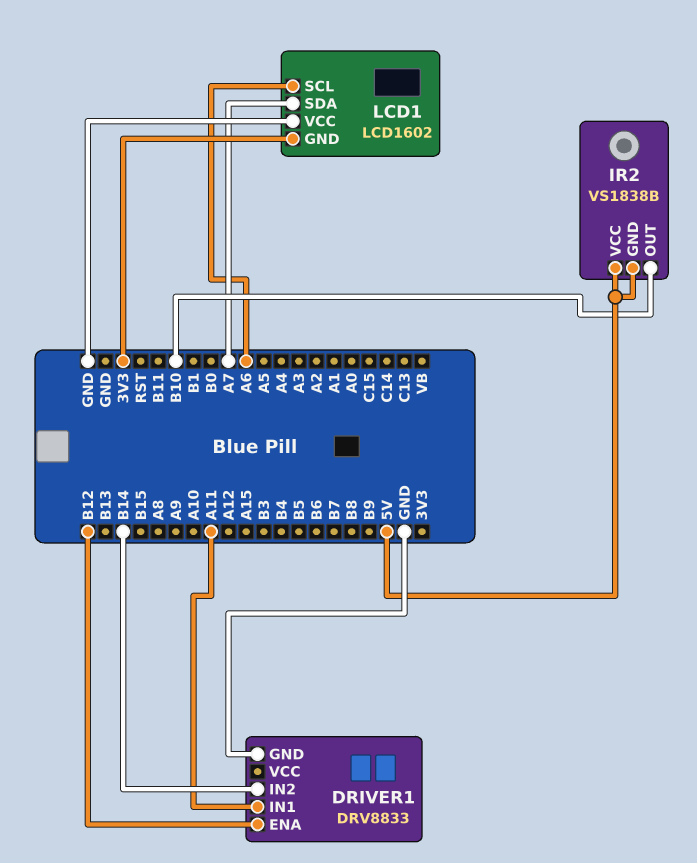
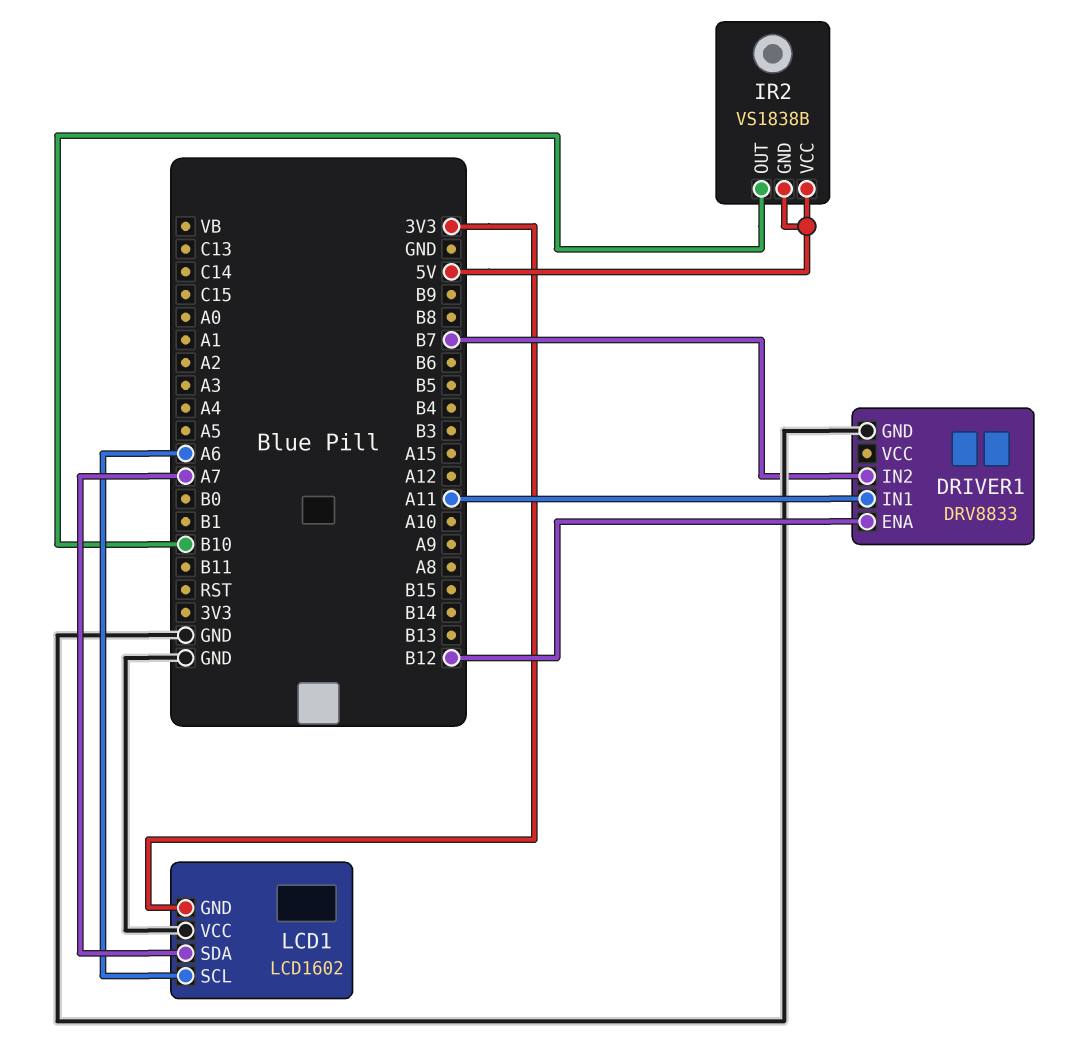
DRIVER1 pin IN2: B14 -> B7

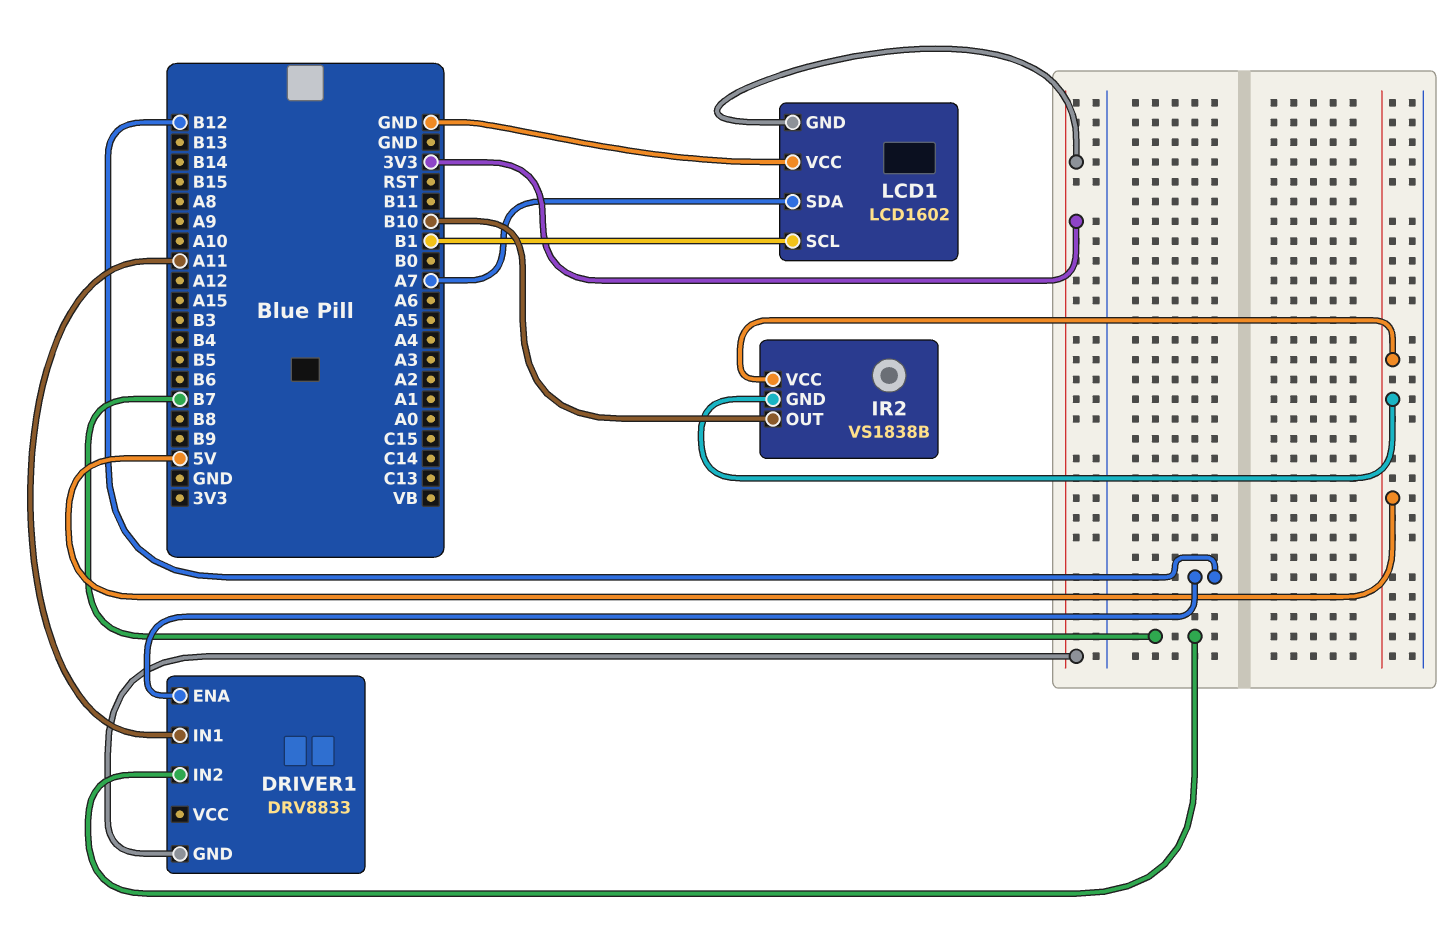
DRIVER1 pin GND: GND -> 3V3
LCD1 pin SCL: A6 -> B1

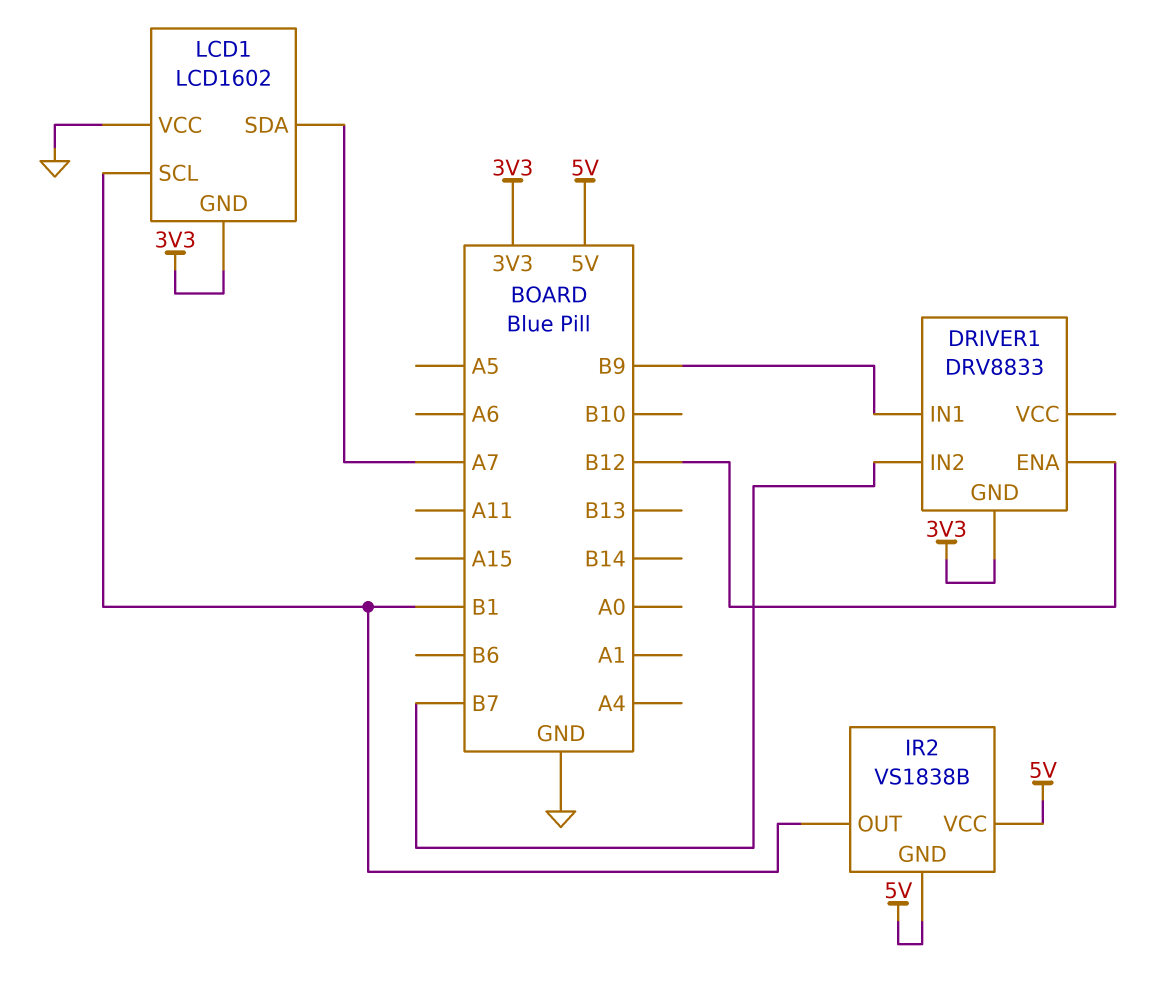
DRIVER1 pin IN1: A11 -> B9
IR2 pin OUT: B10 -> B1

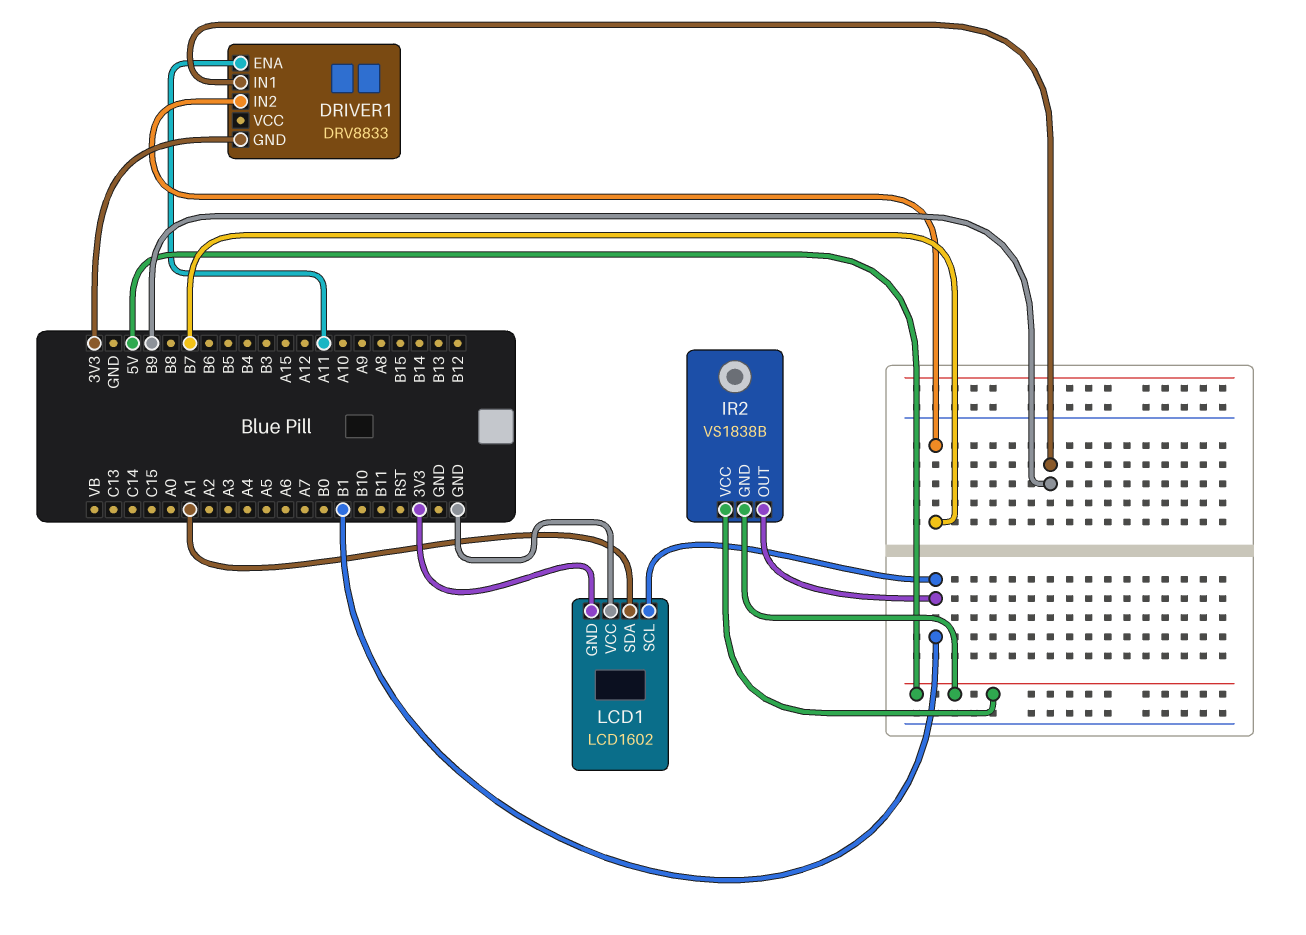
DRIVER1 pin ENA: B12 -> A11
LCD1 pin SDA: A7 -> A1

